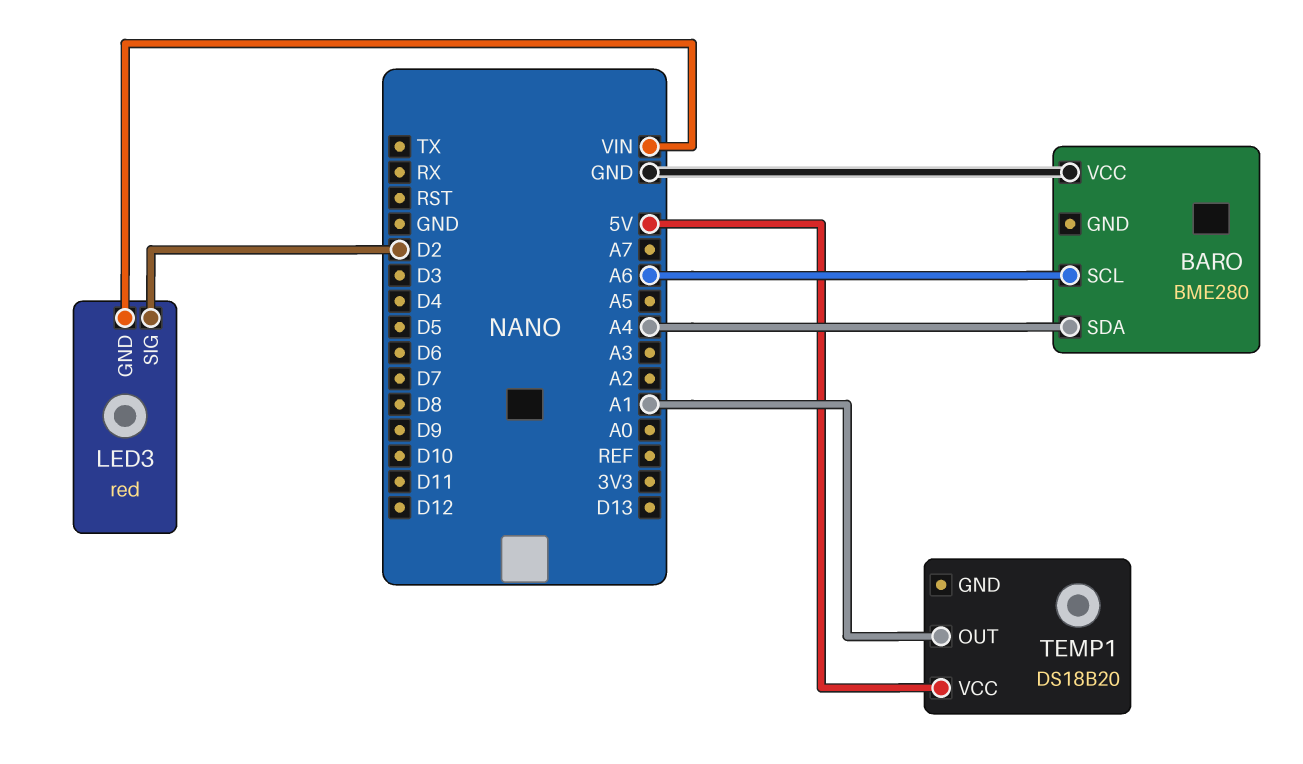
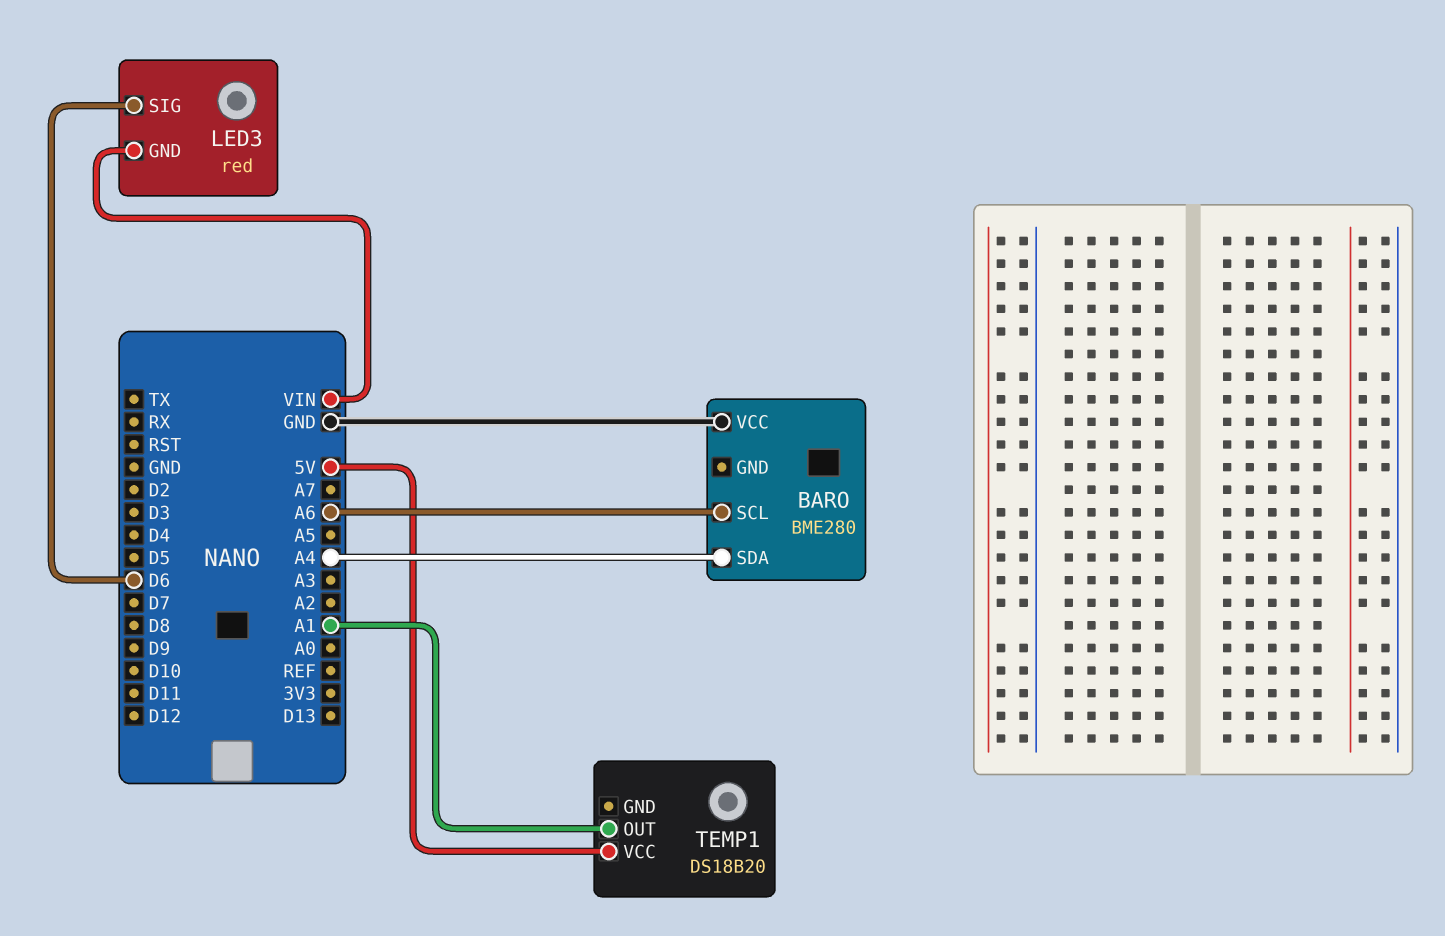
LED3 pin SIG: D2 -> D6

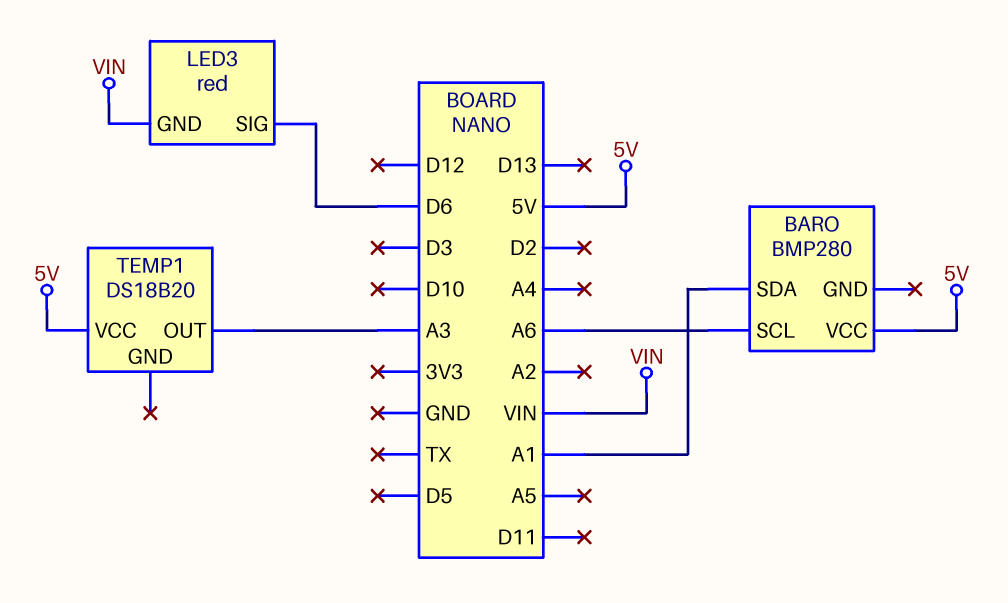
BARO: BME280 -> BMP280
BARO pin SDA: A4 -> A1
BARO pin VCC: GND -> 5V
TEMP1 pin OUT: A1 -> A3

